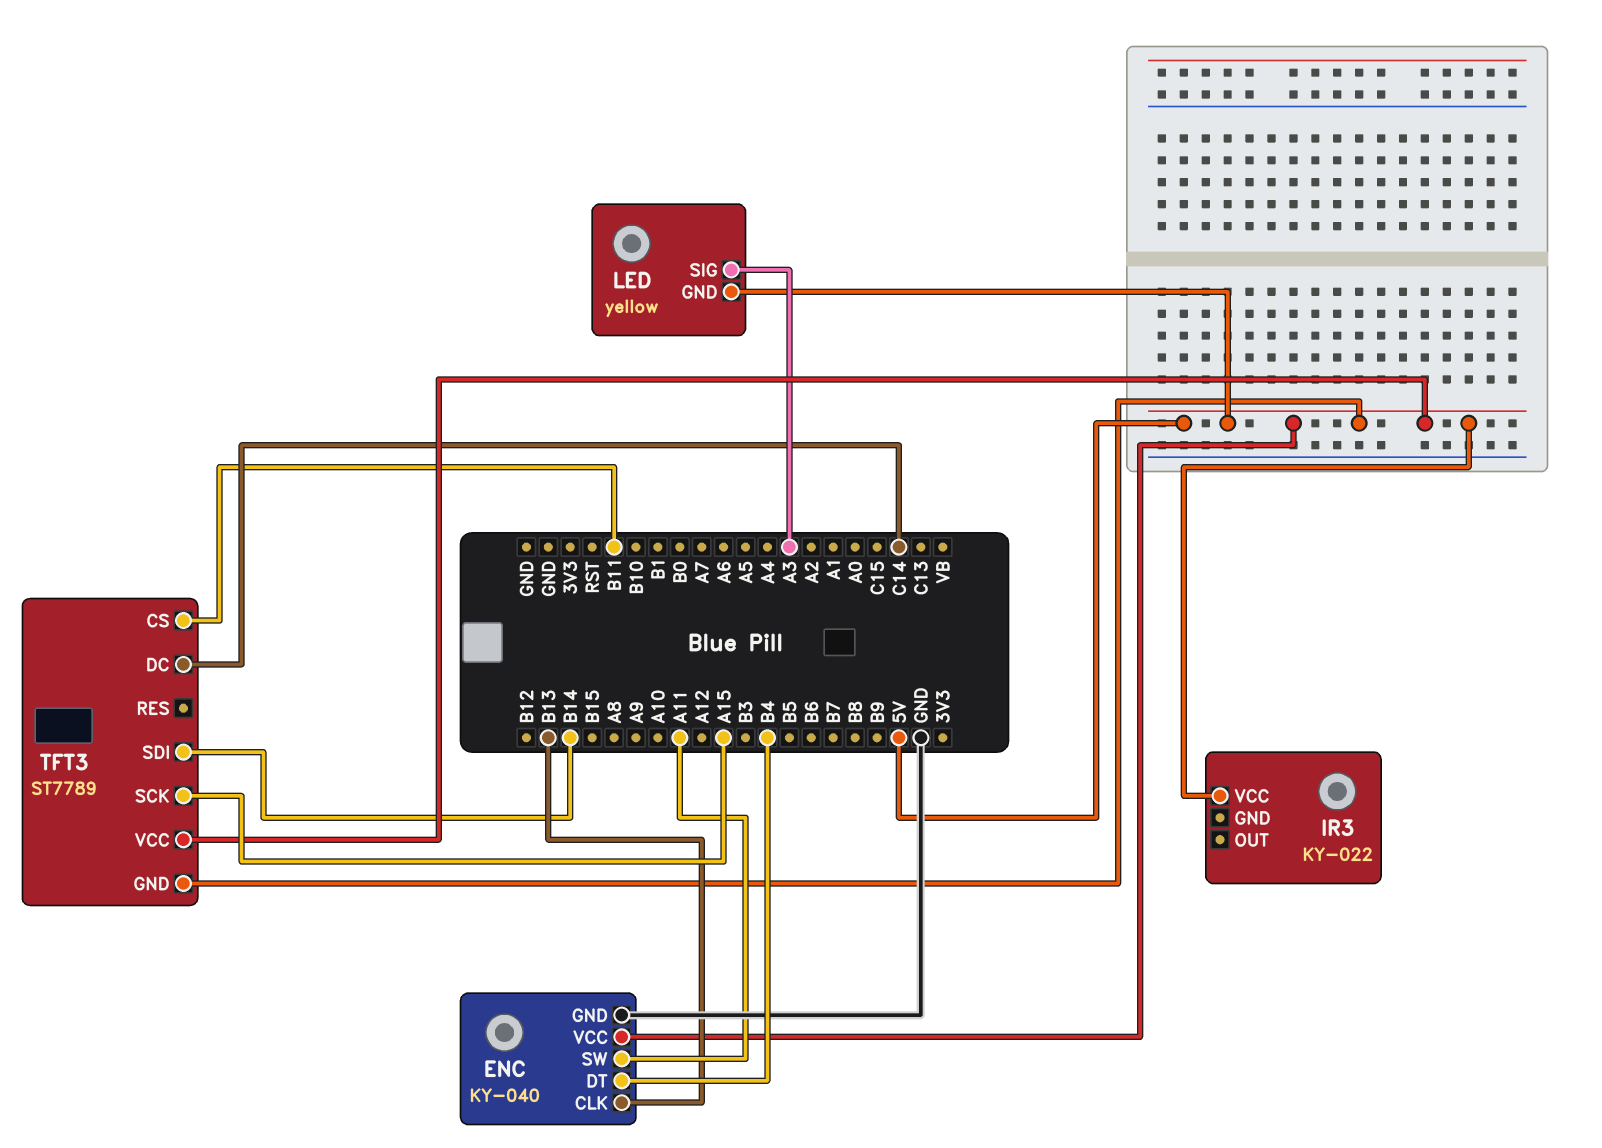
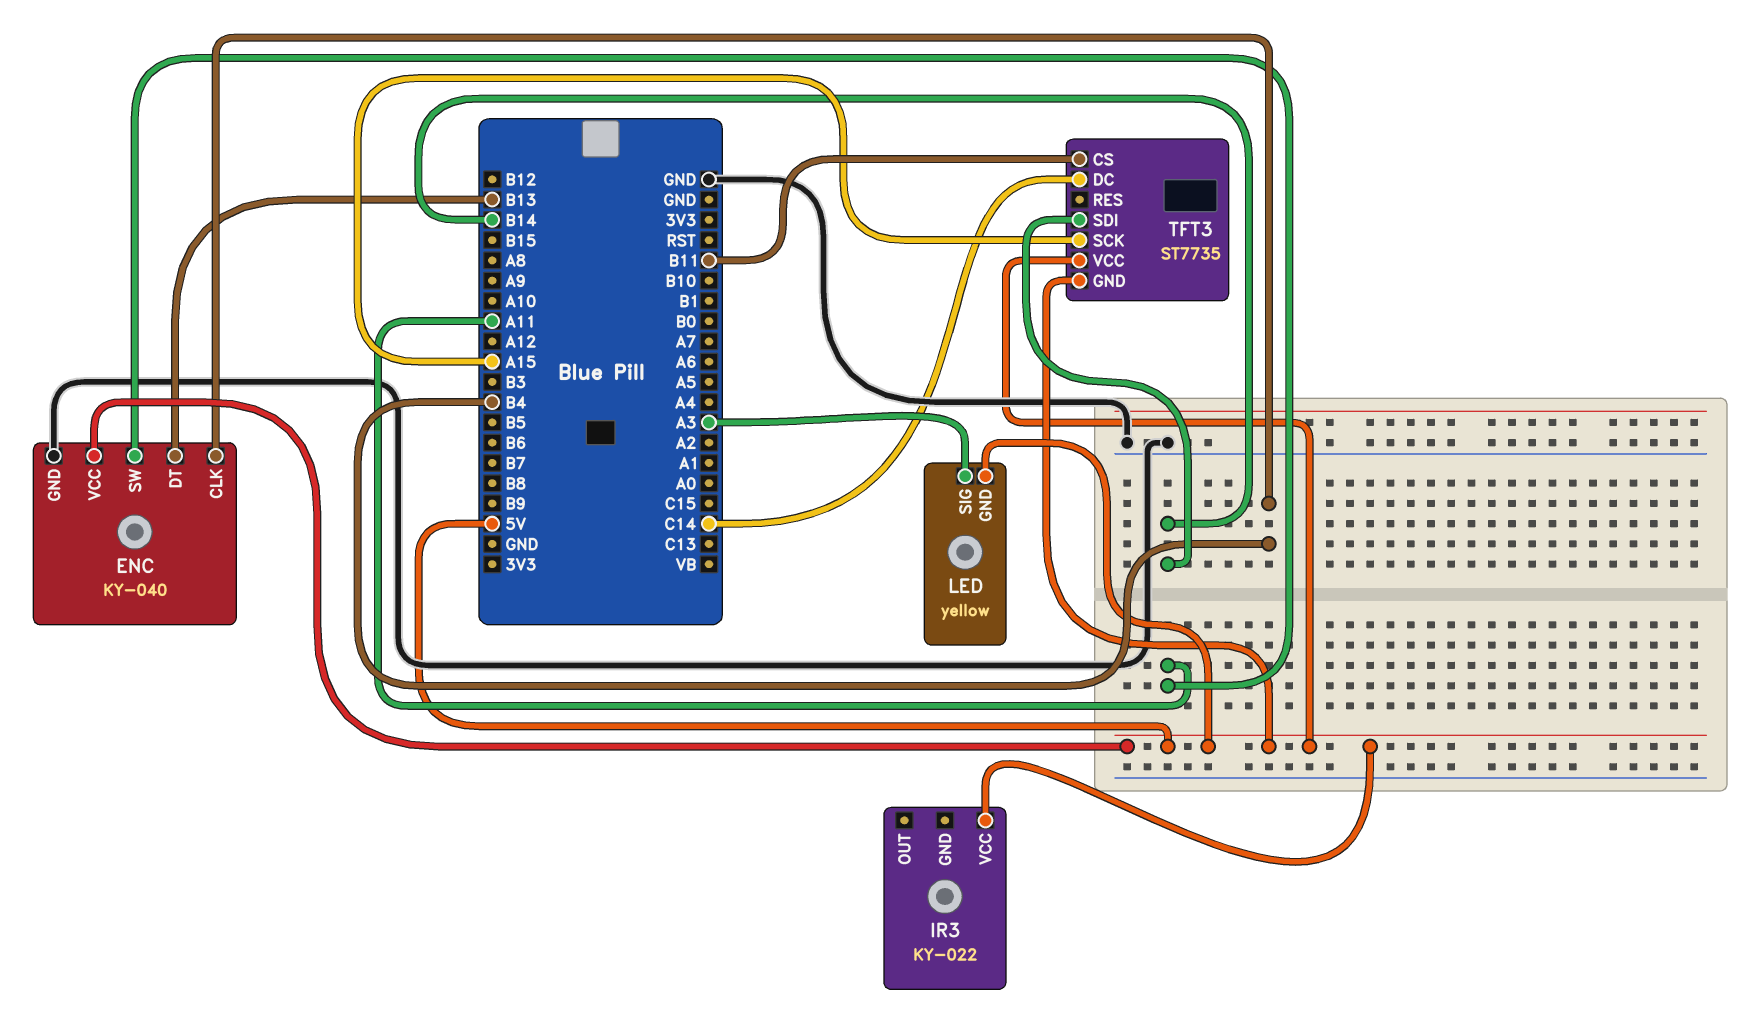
ENC pin CLK: B13 -> B4
ENC pin DT: B4 -> B13
TFT3: ST7789 -> ST7735

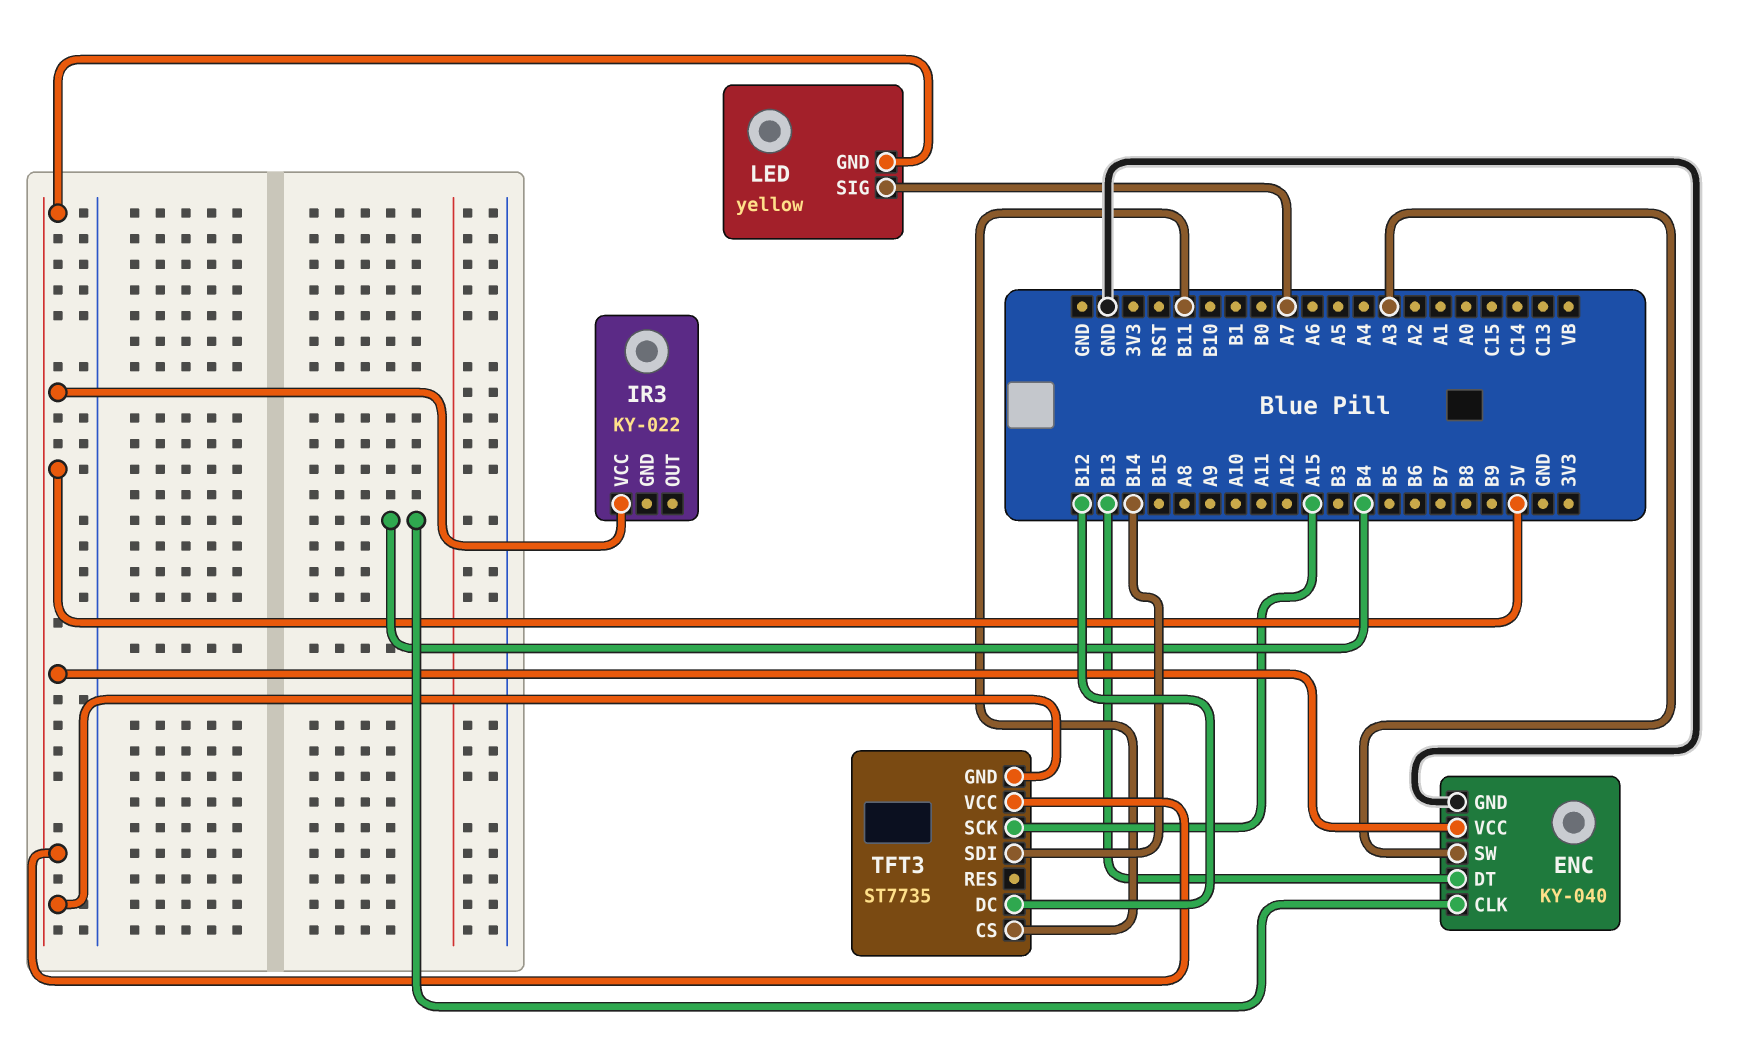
ENC pin SW: A11 -> A3
LED pin SIG: A3 -> A7
TFT3 pin DC: C14 -> B12

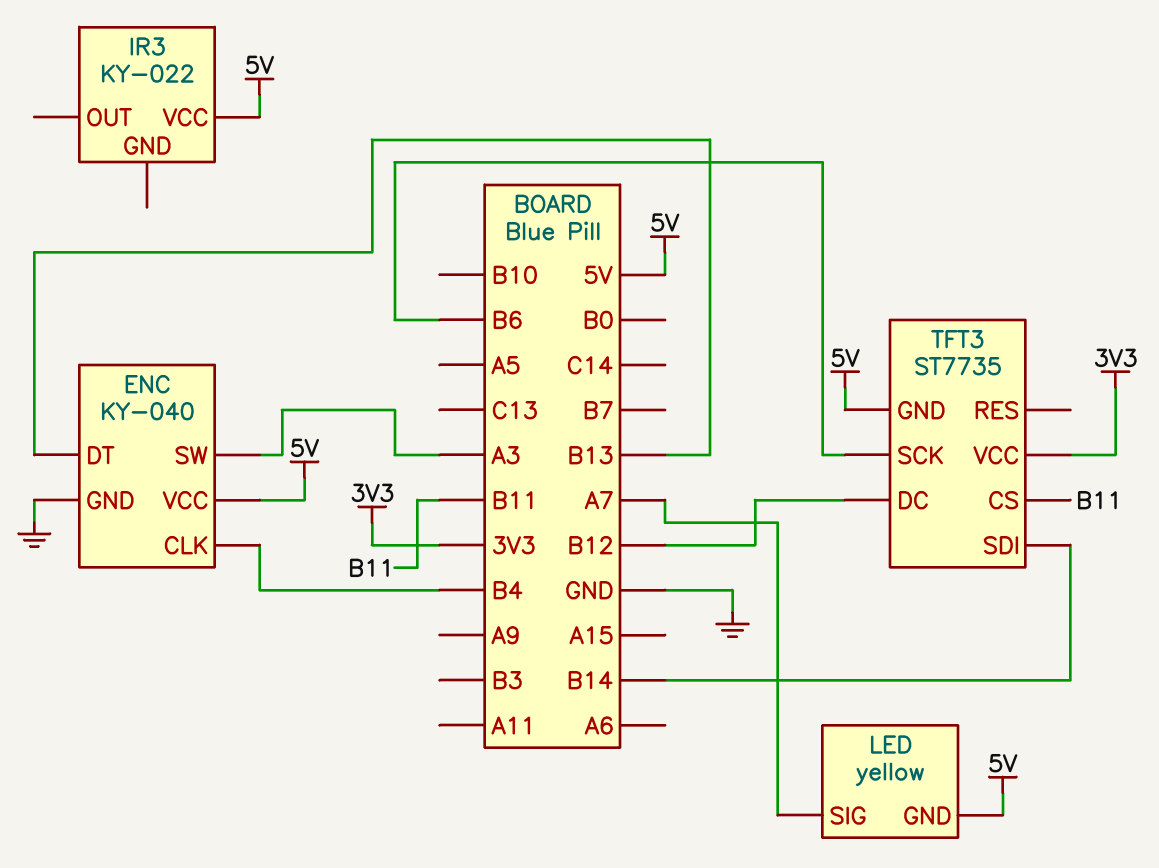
TFT3 pin SCK: A15 -> B6
TFT3 pin VCC: 5V -> 3V3

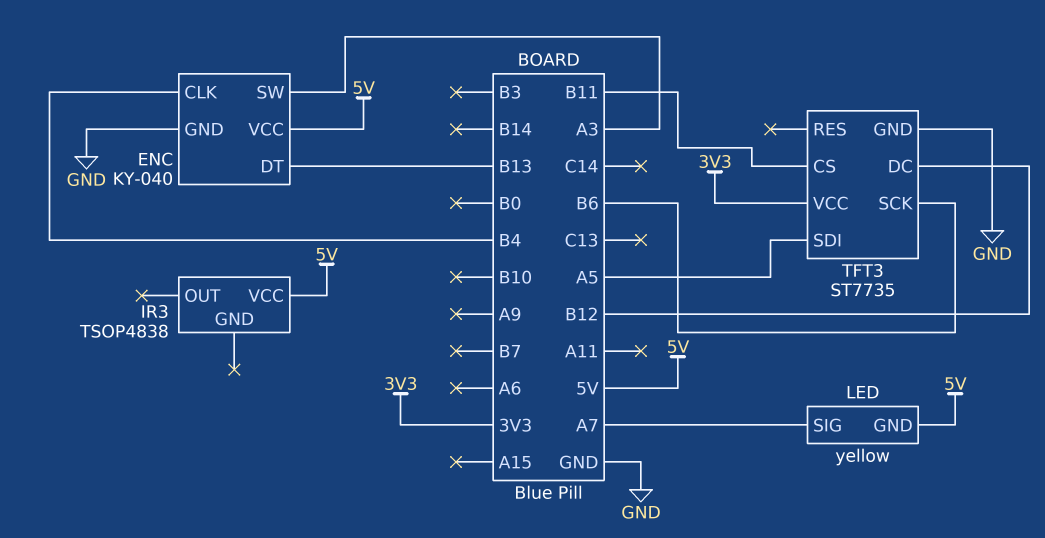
IR3: KY-022 -> TSOP4838
TFT3 pin GND: 5V -> GND
TFT3 pin SDI: B14 -> A5

